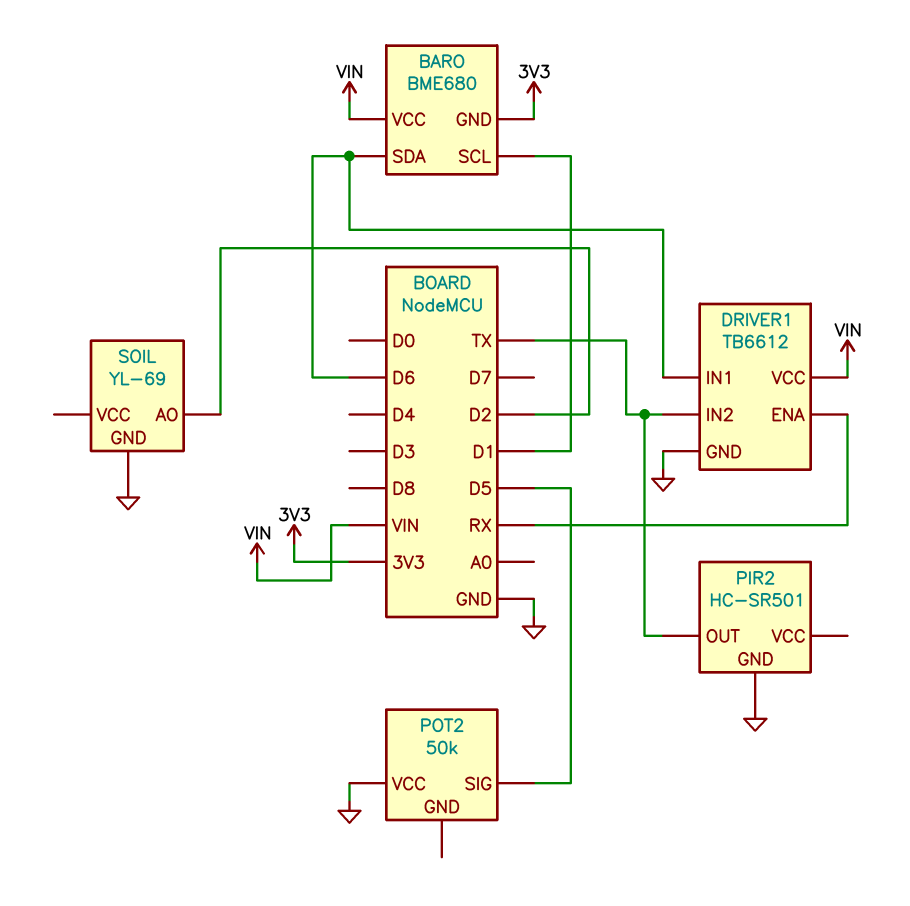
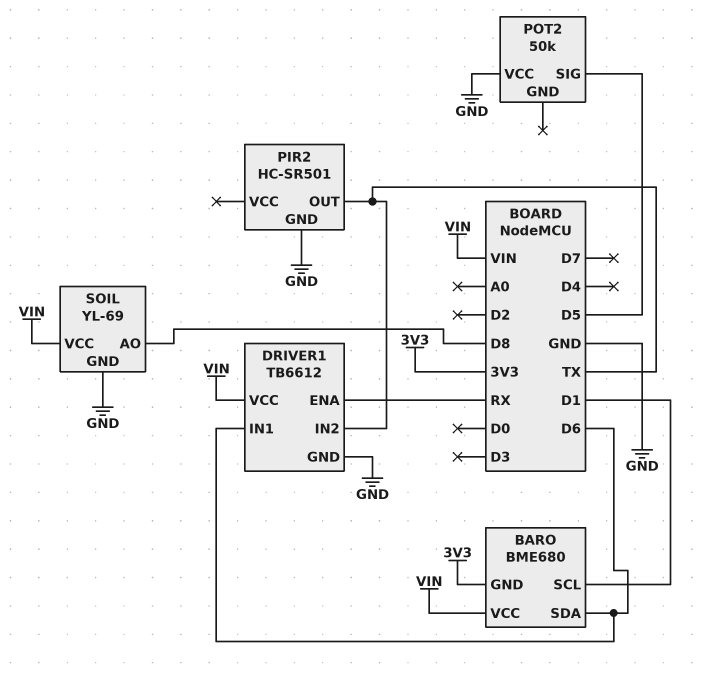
SOIL pin AO: D2 -> D8
SOIL pin VCC: none -> VIN

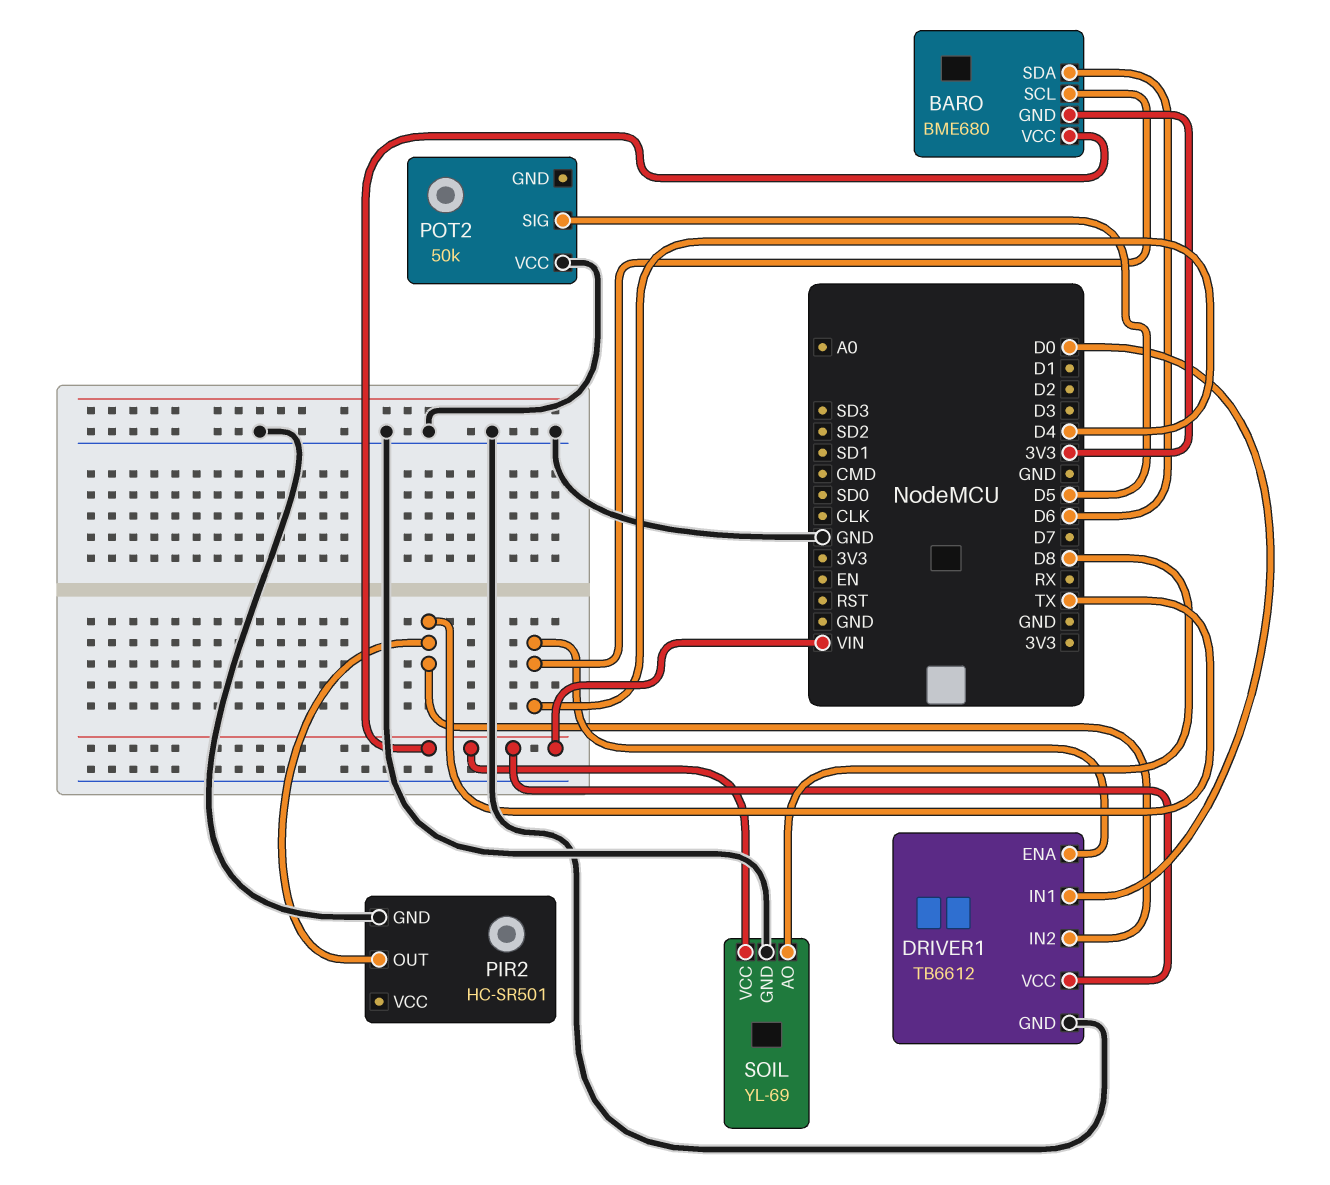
BARO pin SCL: D1 -> D4
DRIVER1 pin ENA: RX -> D4
DRIVER1 pin IN1: D6 -> D0

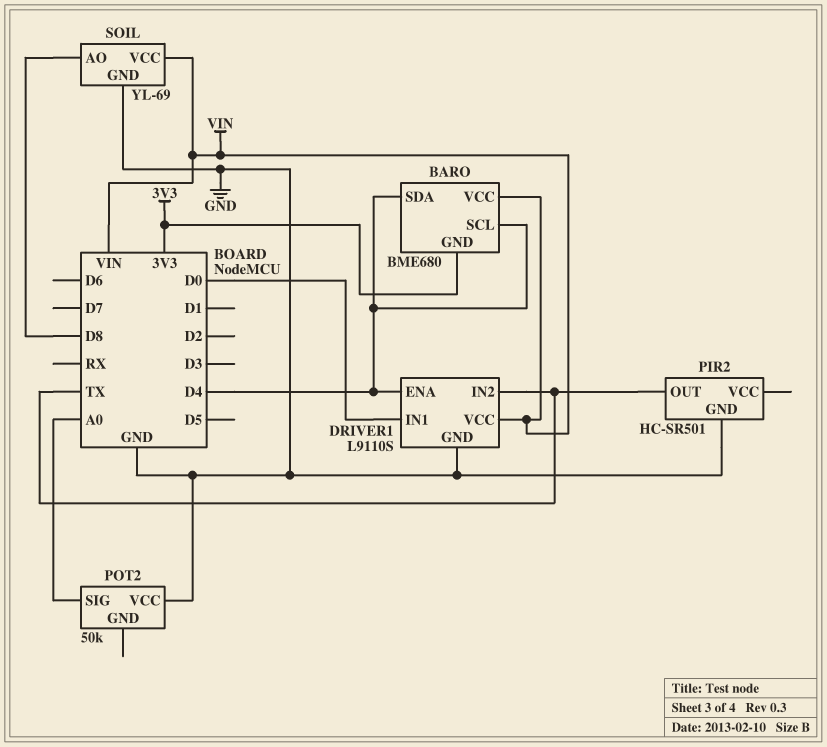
BARO pin SDA: D6 -> D4
DRIVER1: TB6612 -> L9110S
POT2 pin SIG: D5 -> A0

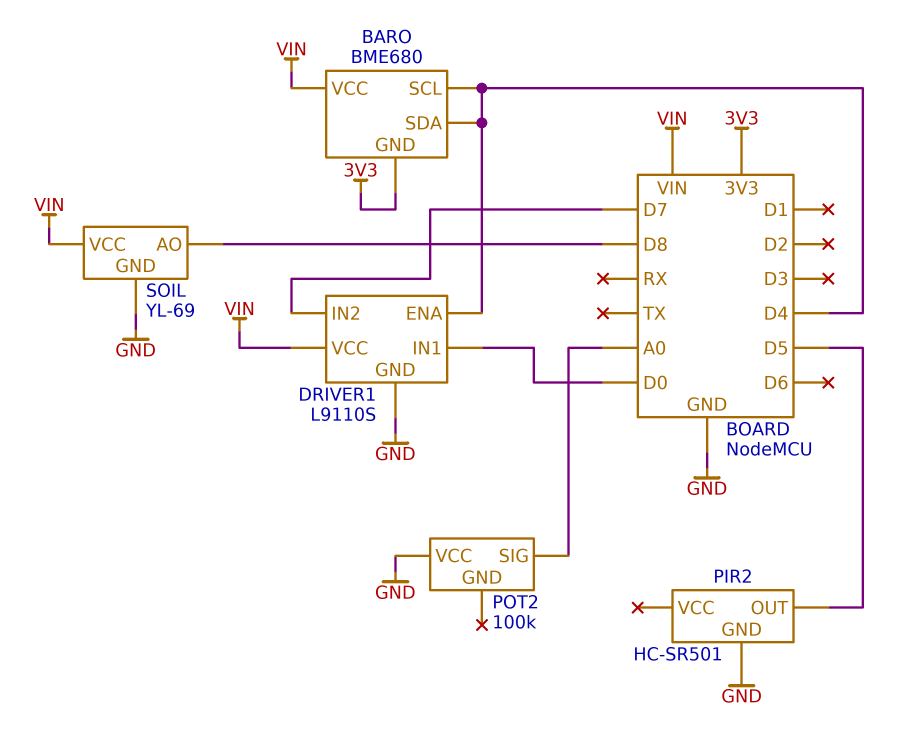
DRIVER1 pin IN2: TX -> D7
PIR2 pin OUT: TX -> D5
POT2: 50k -> 100k

